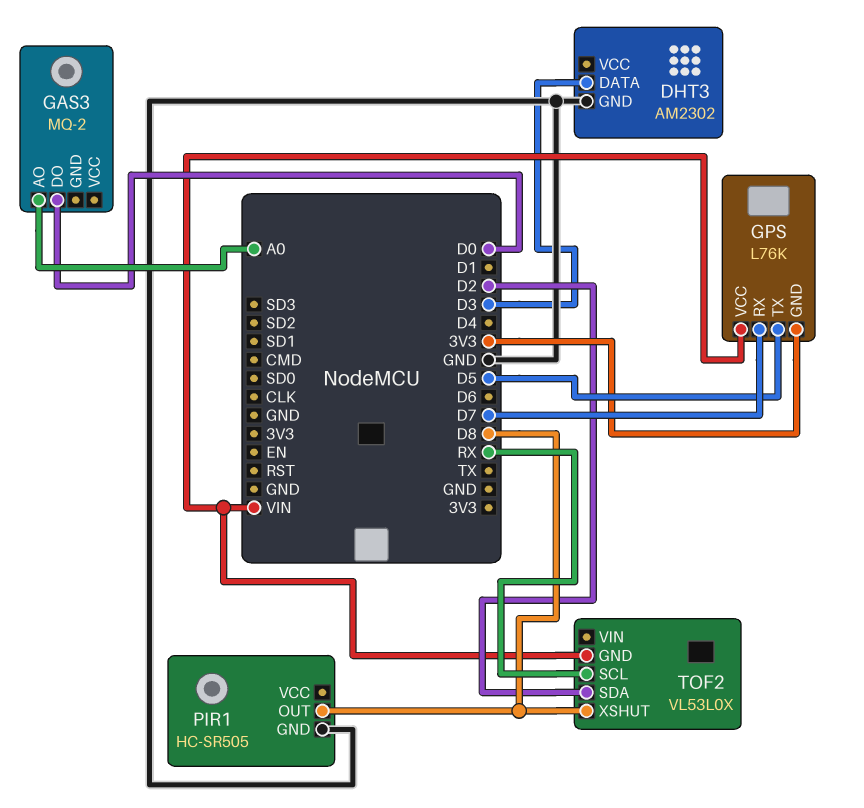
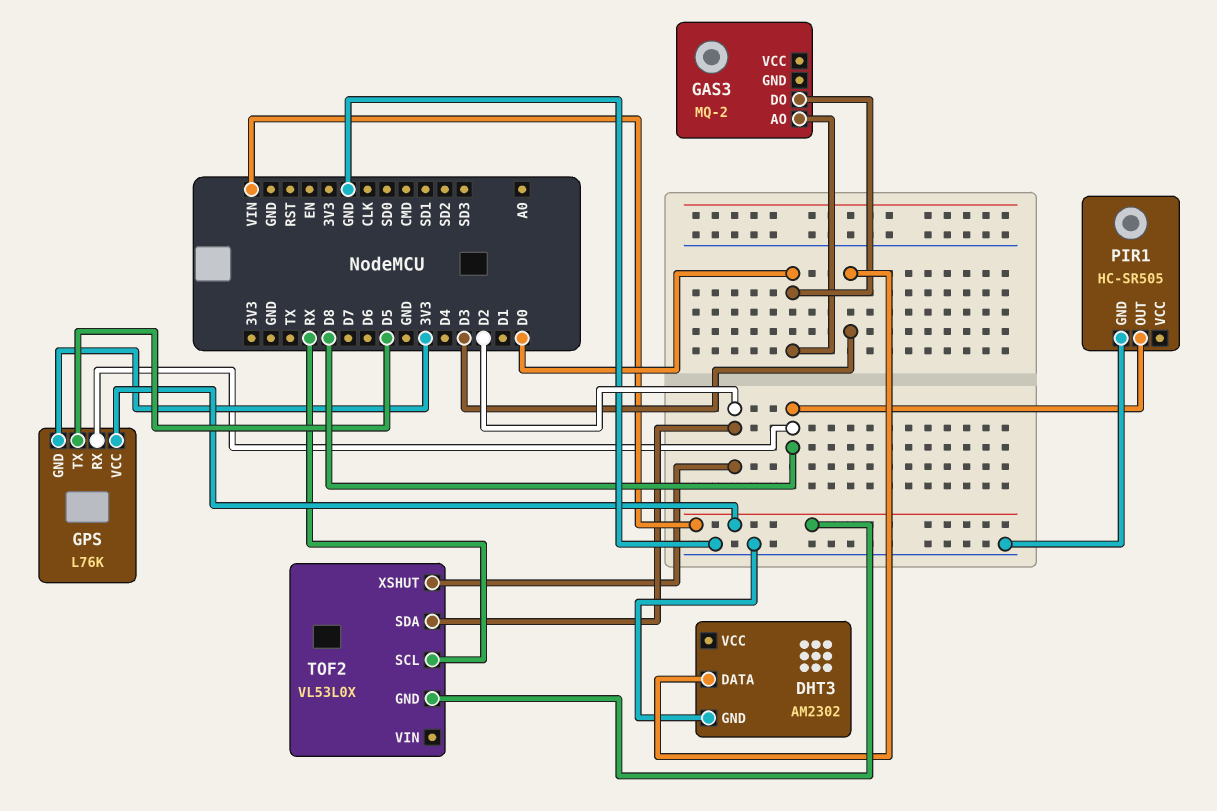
GAS3 pin AO: A0 -> D0
GPS pin RX: D7 -> D8
TOF2 pin XSHUT: D8 -> D2

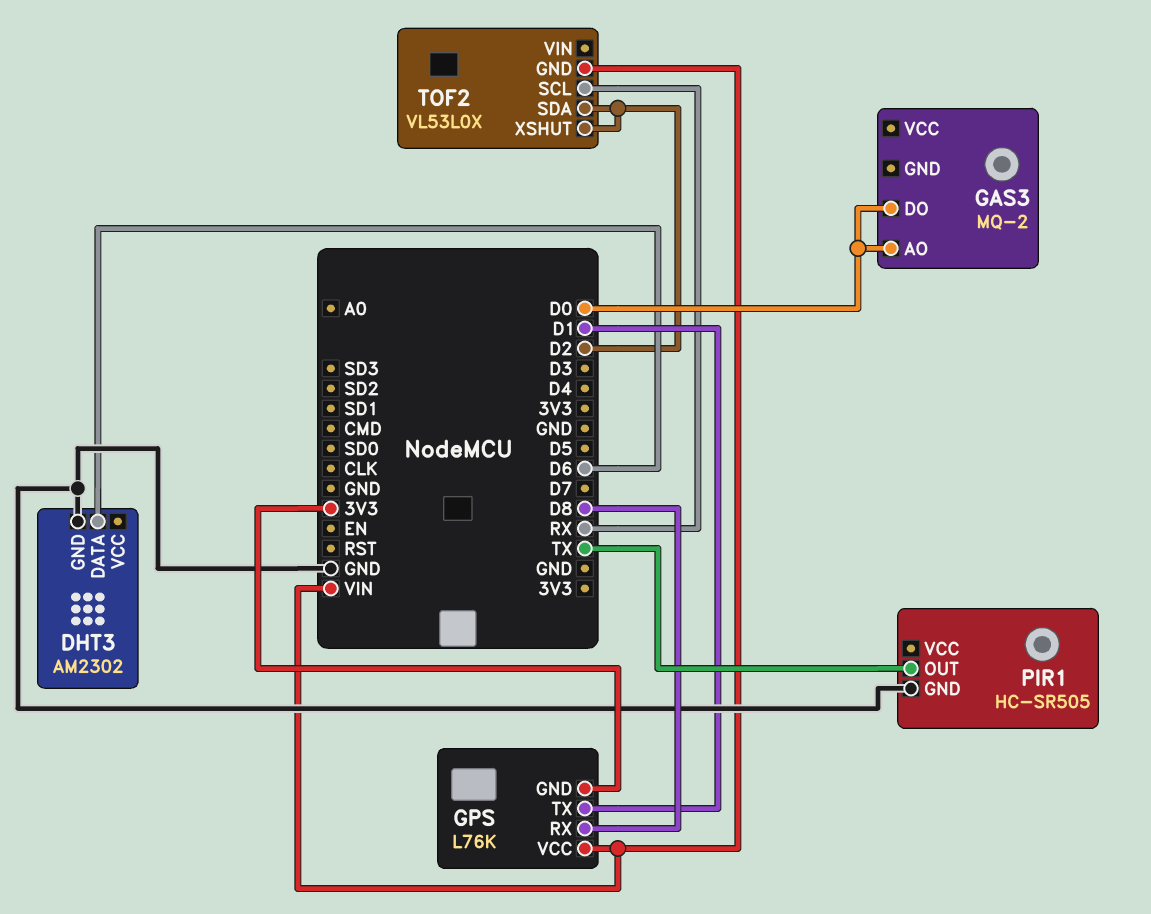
DHT3 pin DATA: D3 -> D6
GPS pin TX: D5 -> D1
PIR1 pin OUT: D8 -> TX

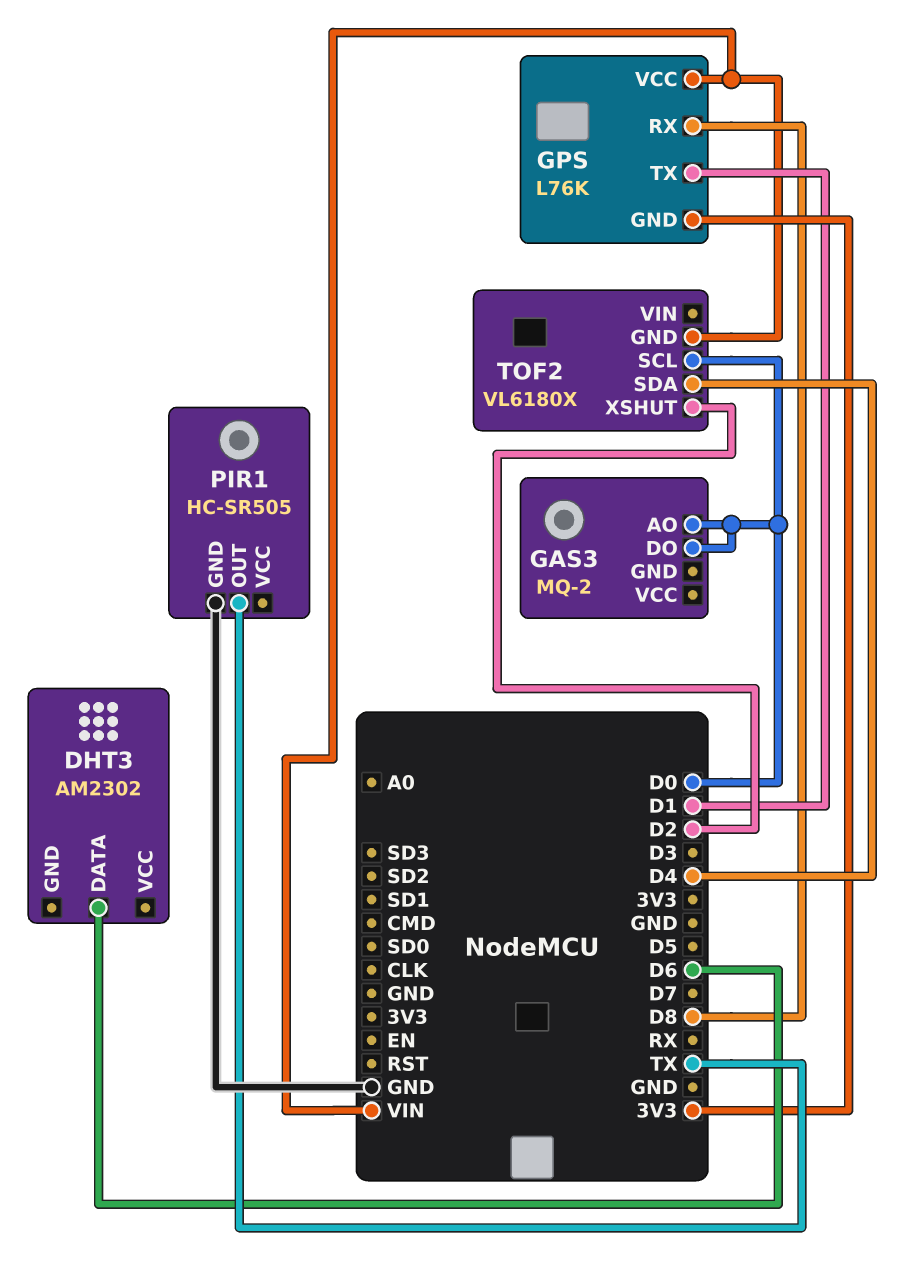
DHT3 pin GND: GND -> none
TOF2: VL53L0X -> VL6180X
TOF2 pin SCL: RX -> D0
TOF2 pin SDA: D2 -> D4

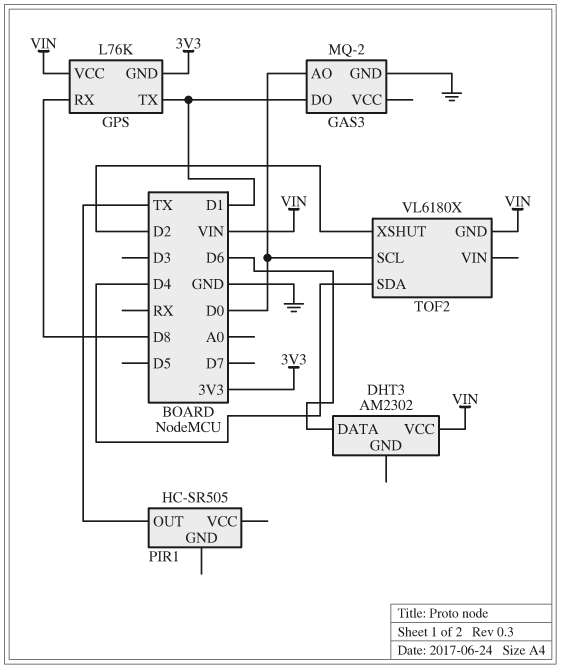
DHT3 pin VCC: none -> VIN
GAS3 pin DO: D0 -> D1
GAS3 pin GND: none -> GND
PIR1 pin GND: GND -> none

